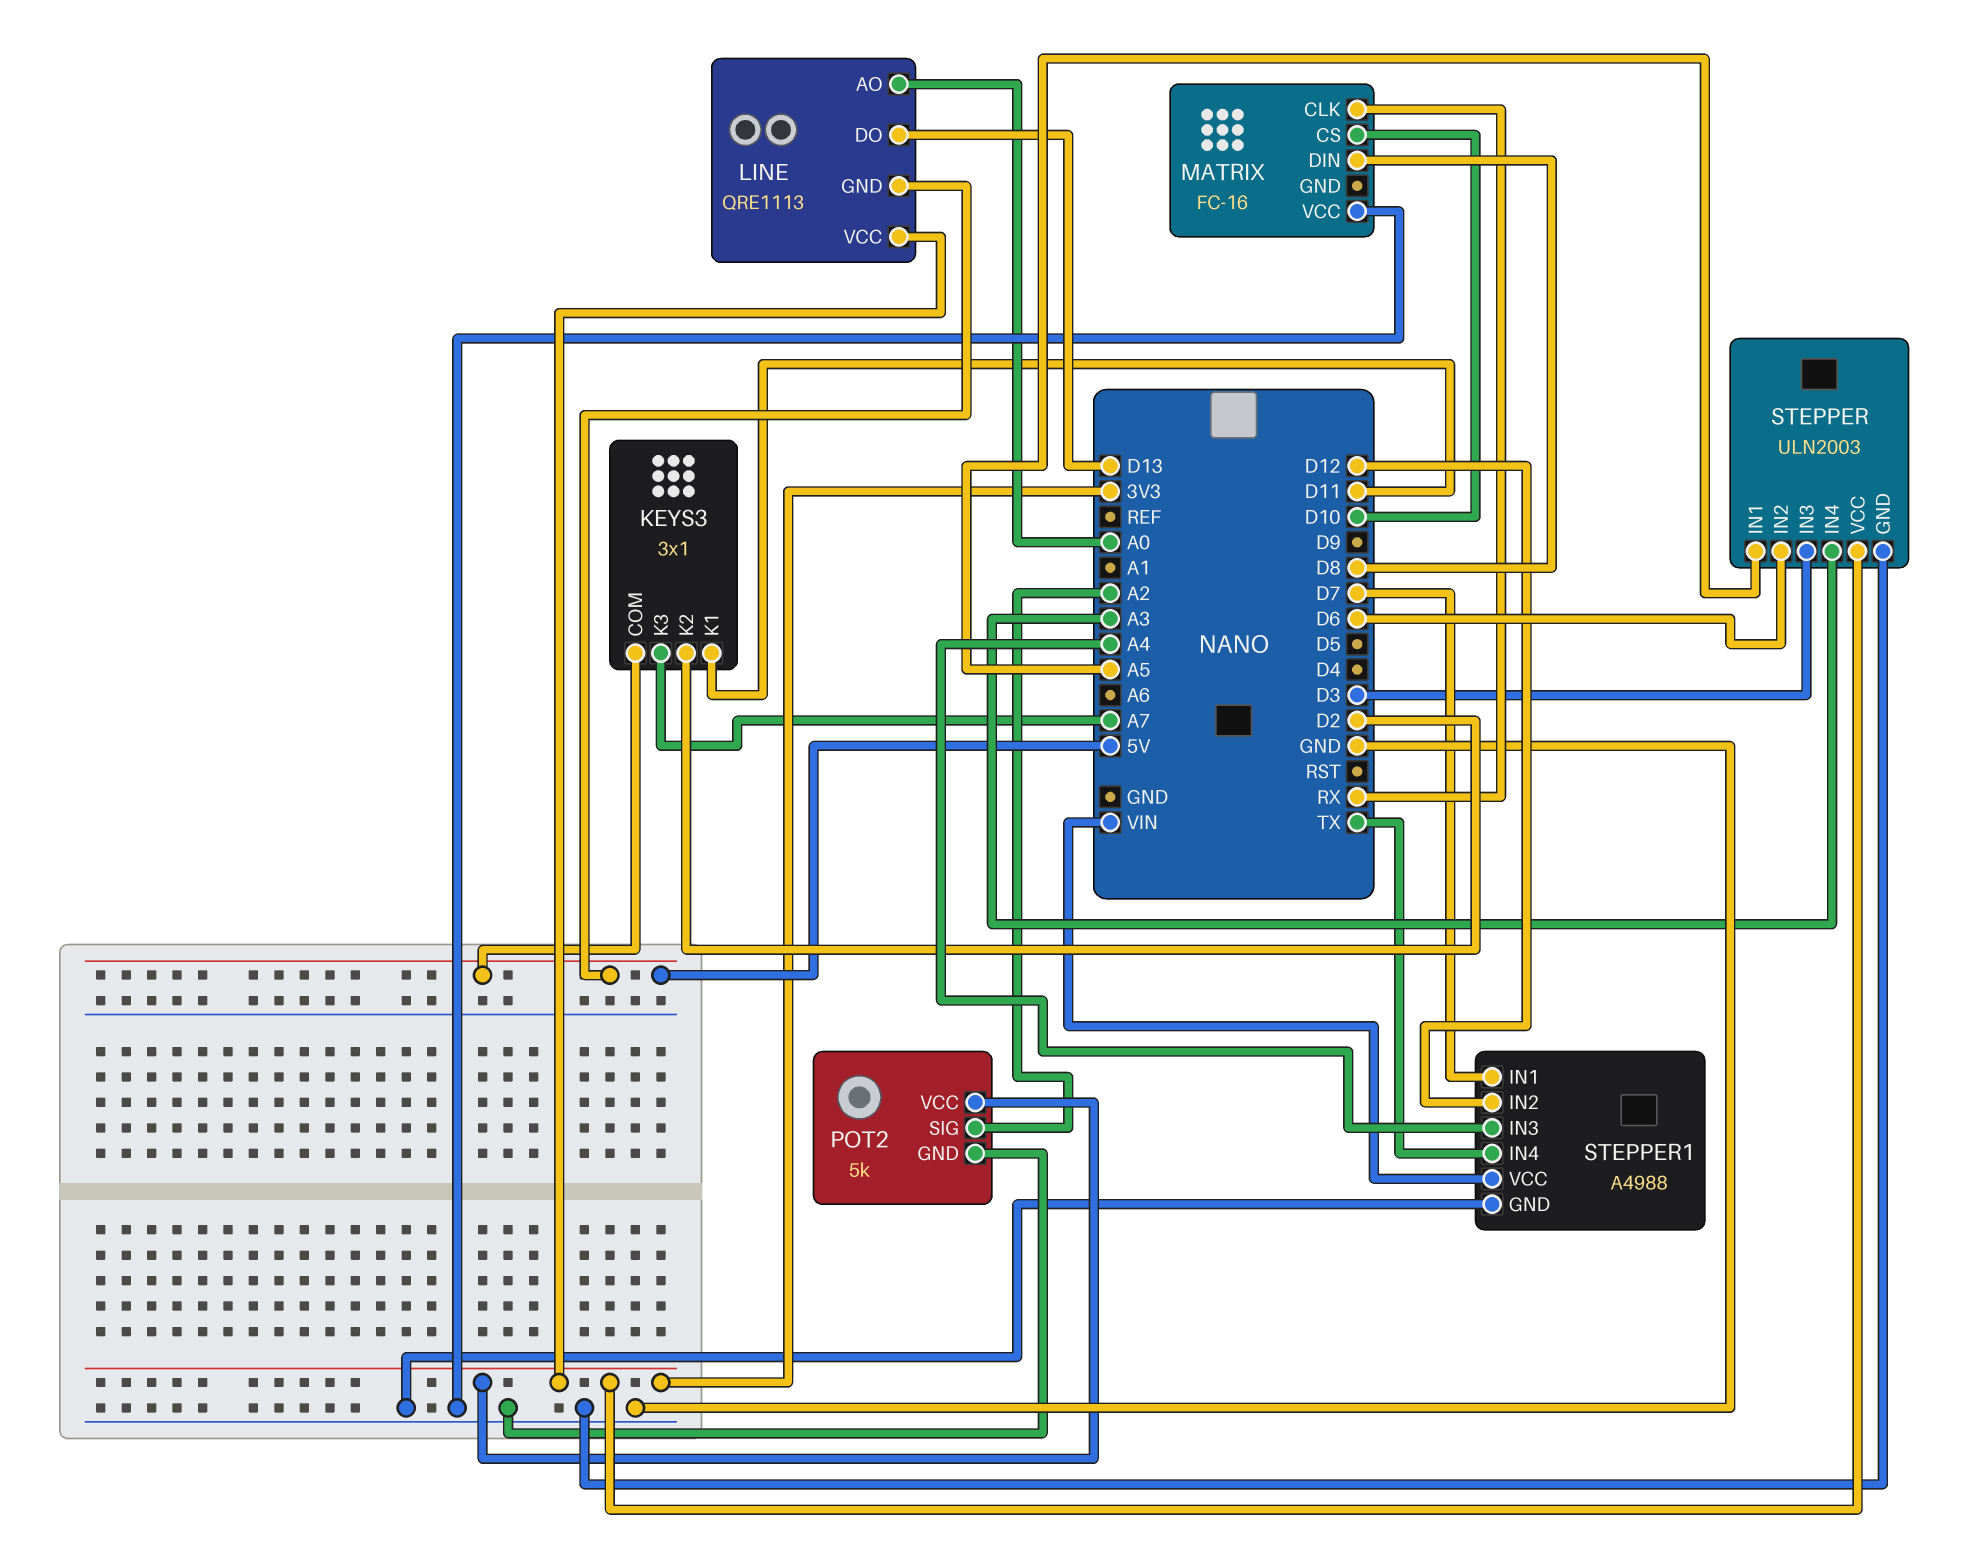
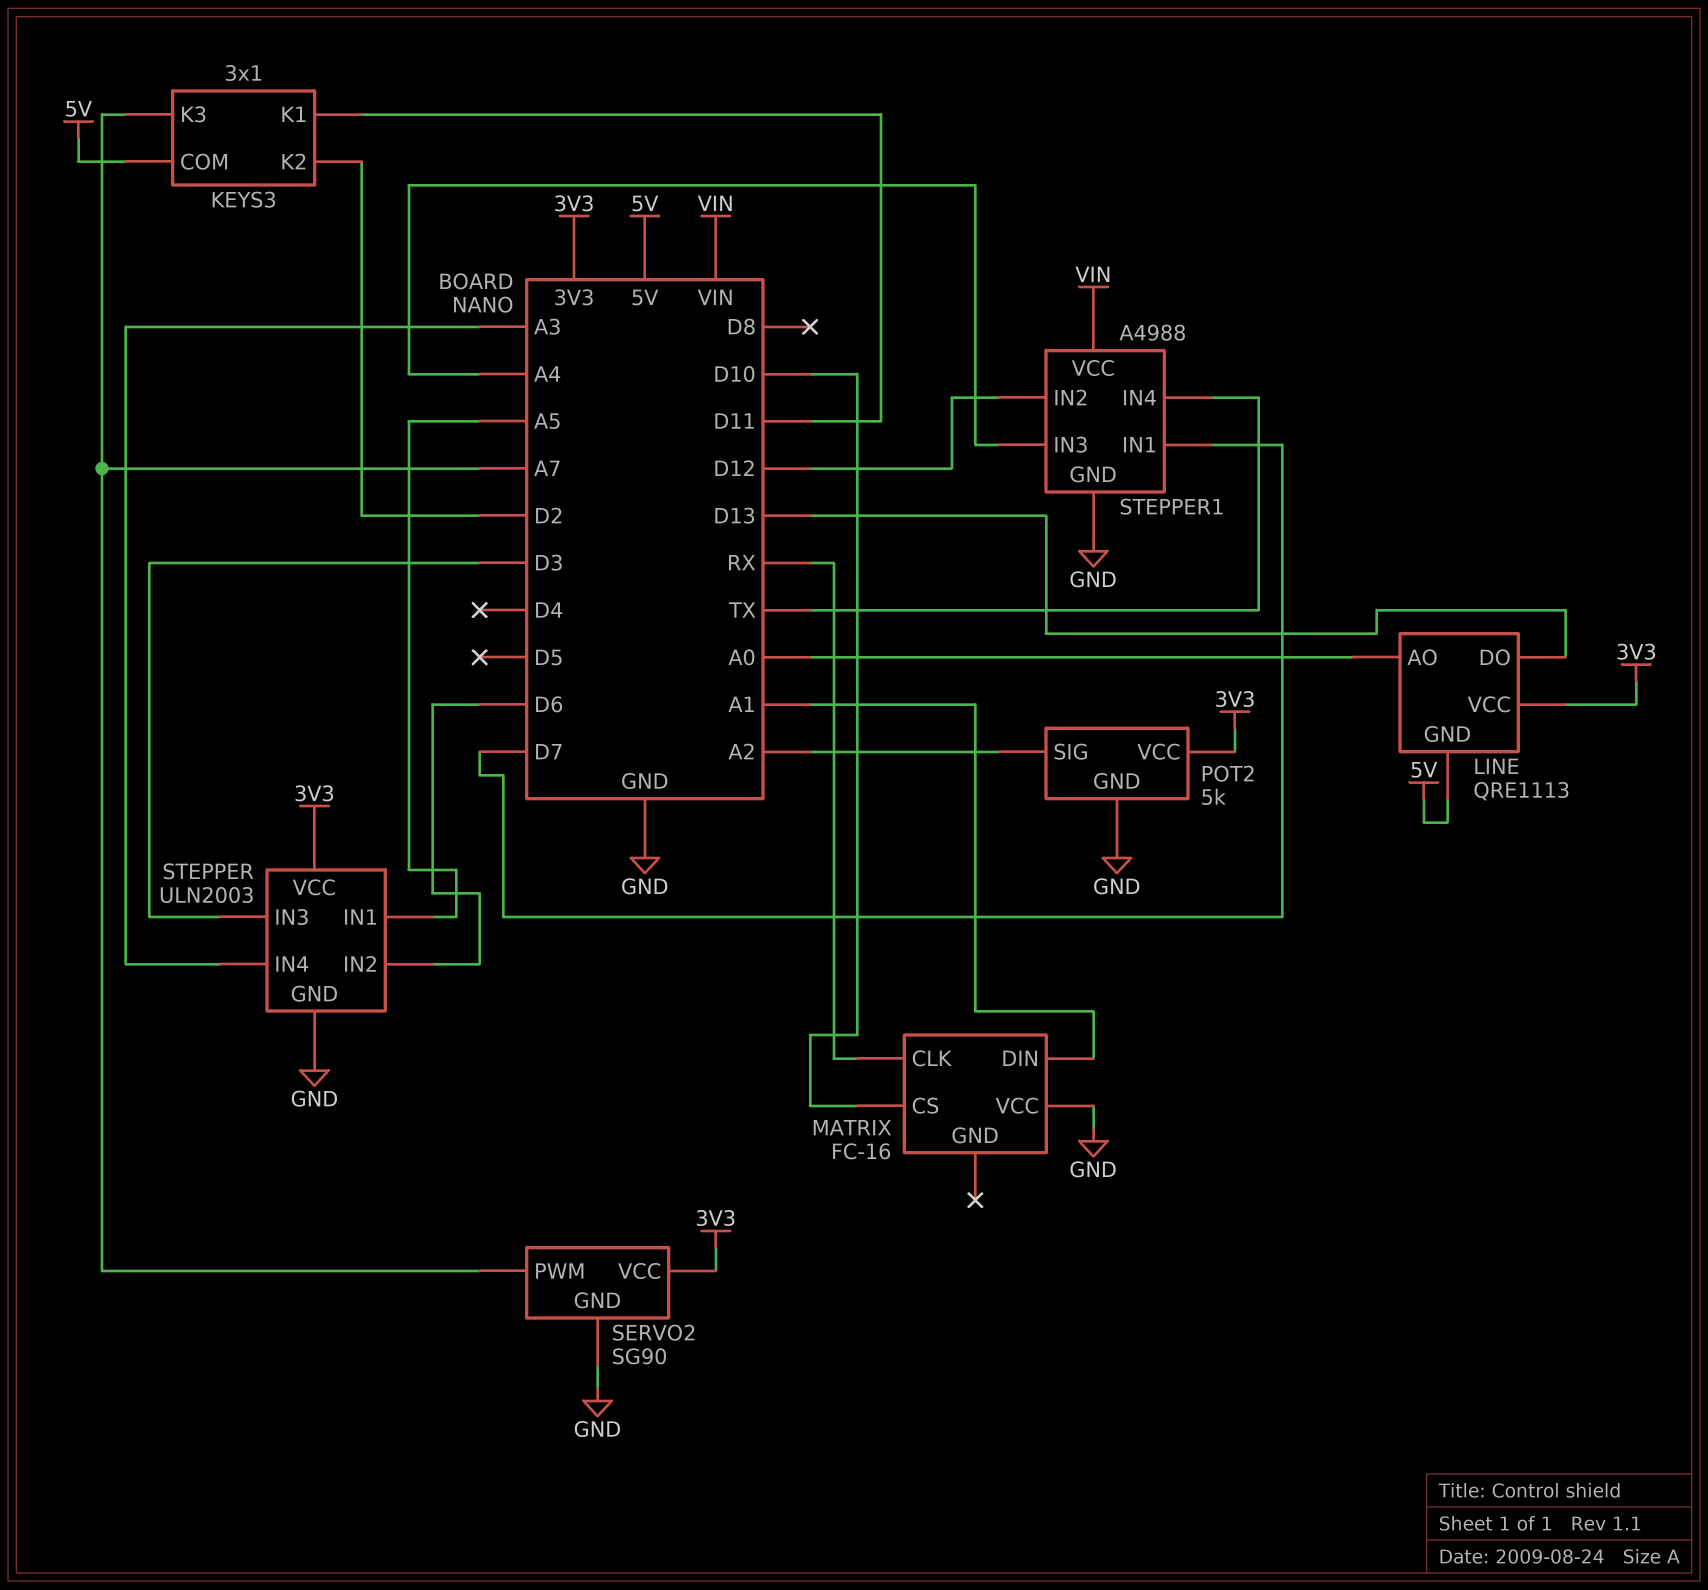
MATRIX pin DIN: D8 -> A1
SERVO2: none -> SG90
SERVO2 pin GND: none -> GND
SERVO2 pin PWM: none -> A7
SERVO2 pin VCC: none -> 3V3

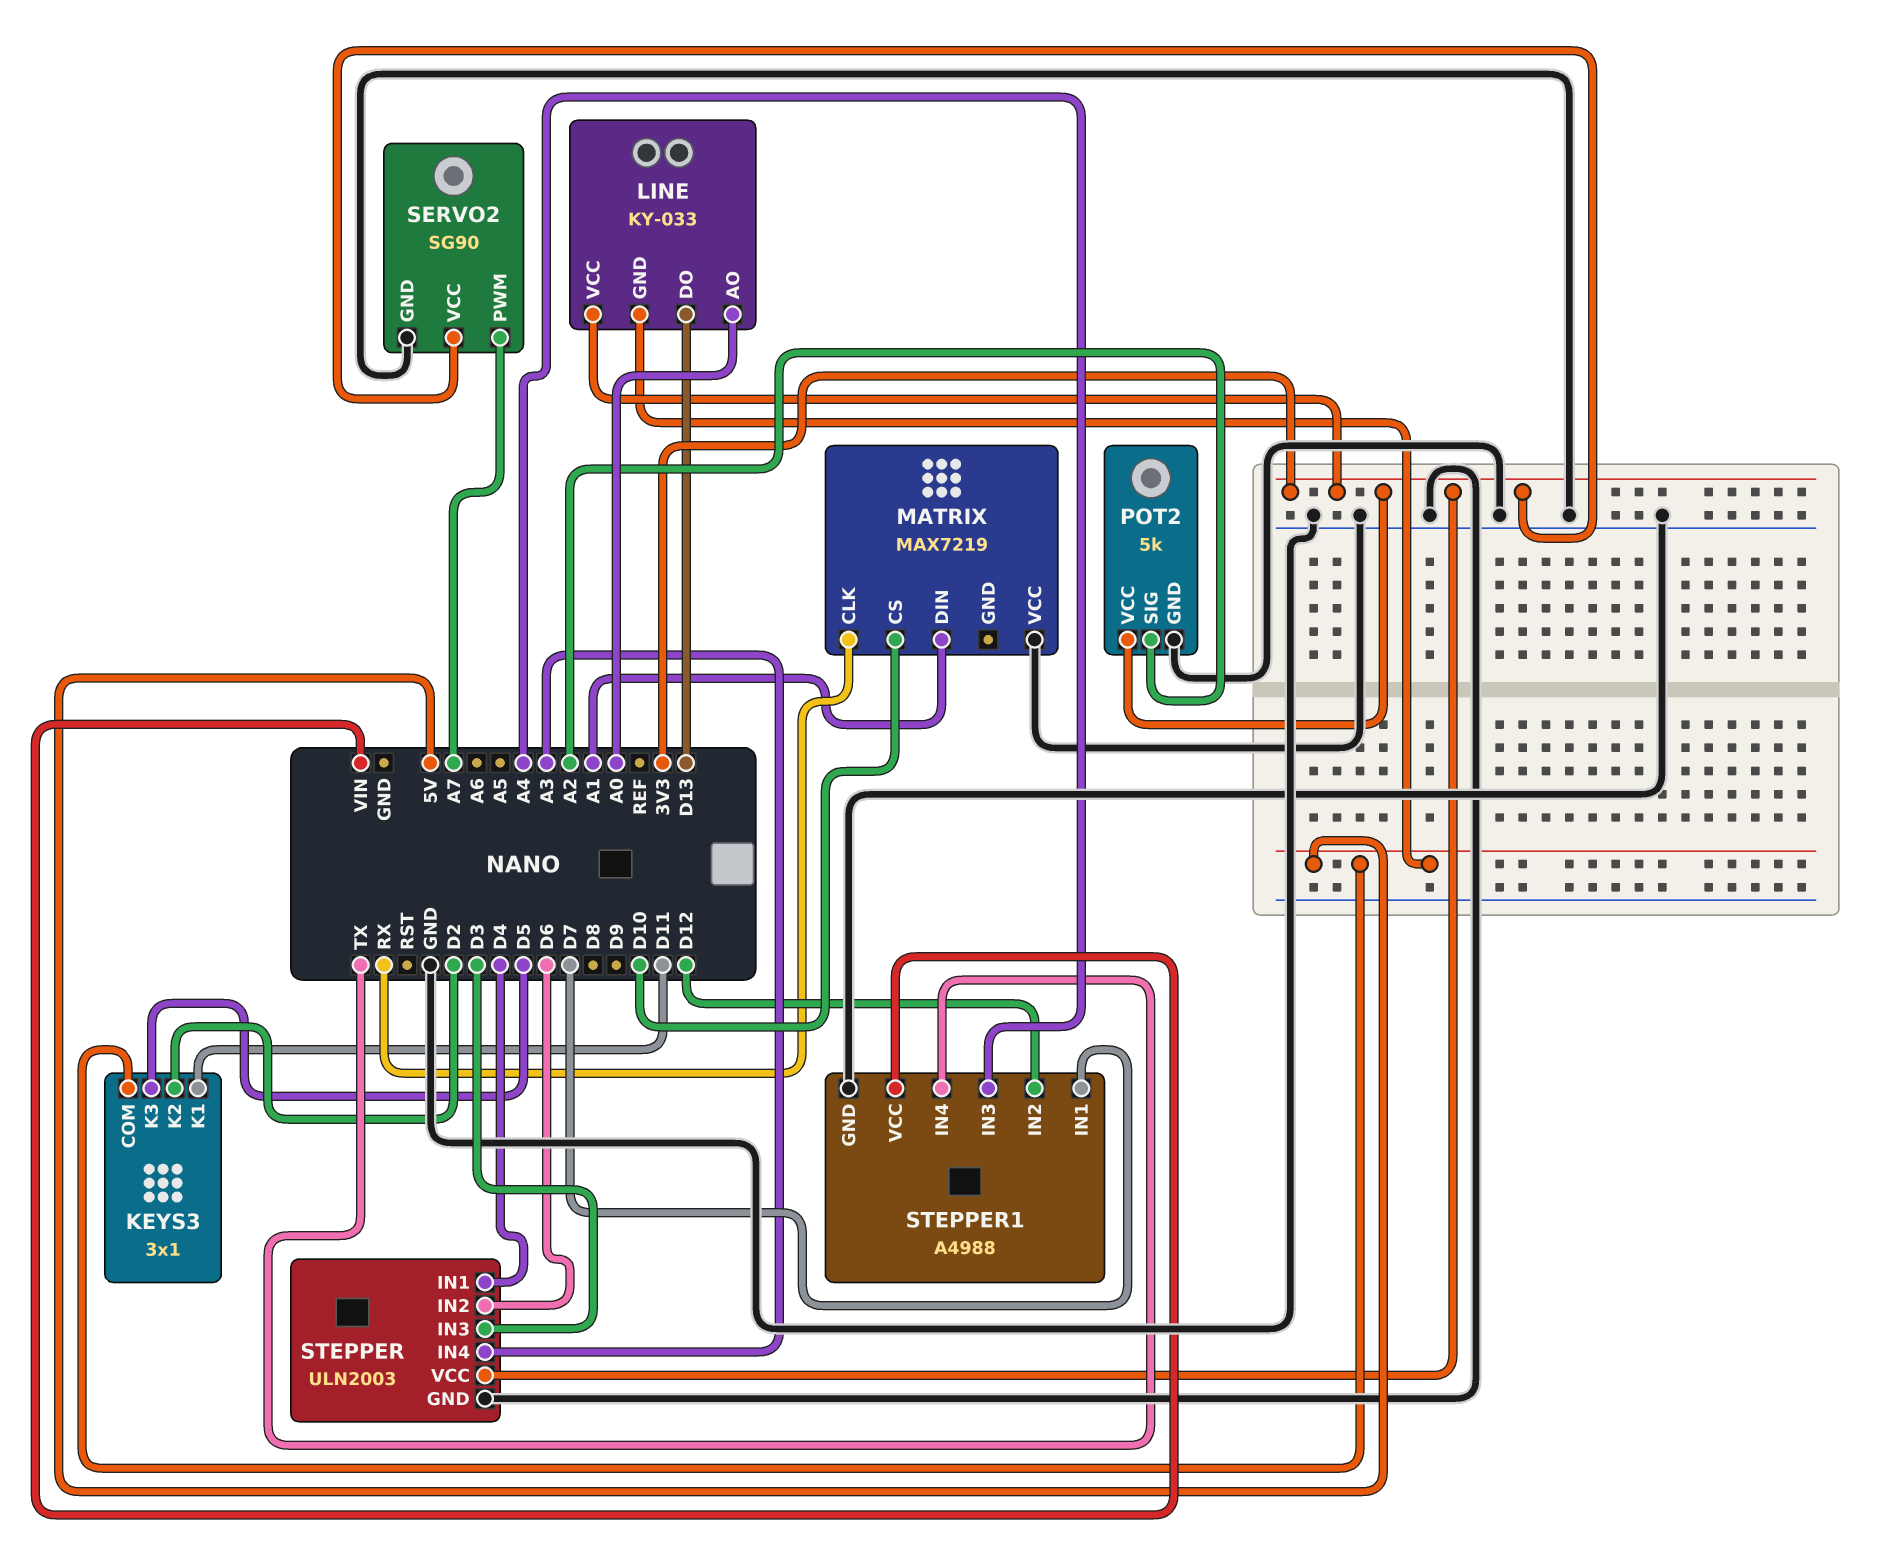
KEYS3 pin K3: A7 -> D5
LINE: QRE1113 -> KY-033
MATRIX: FC-16 -> MAX7219
STEPPER pin IN1: A5 -> D4

